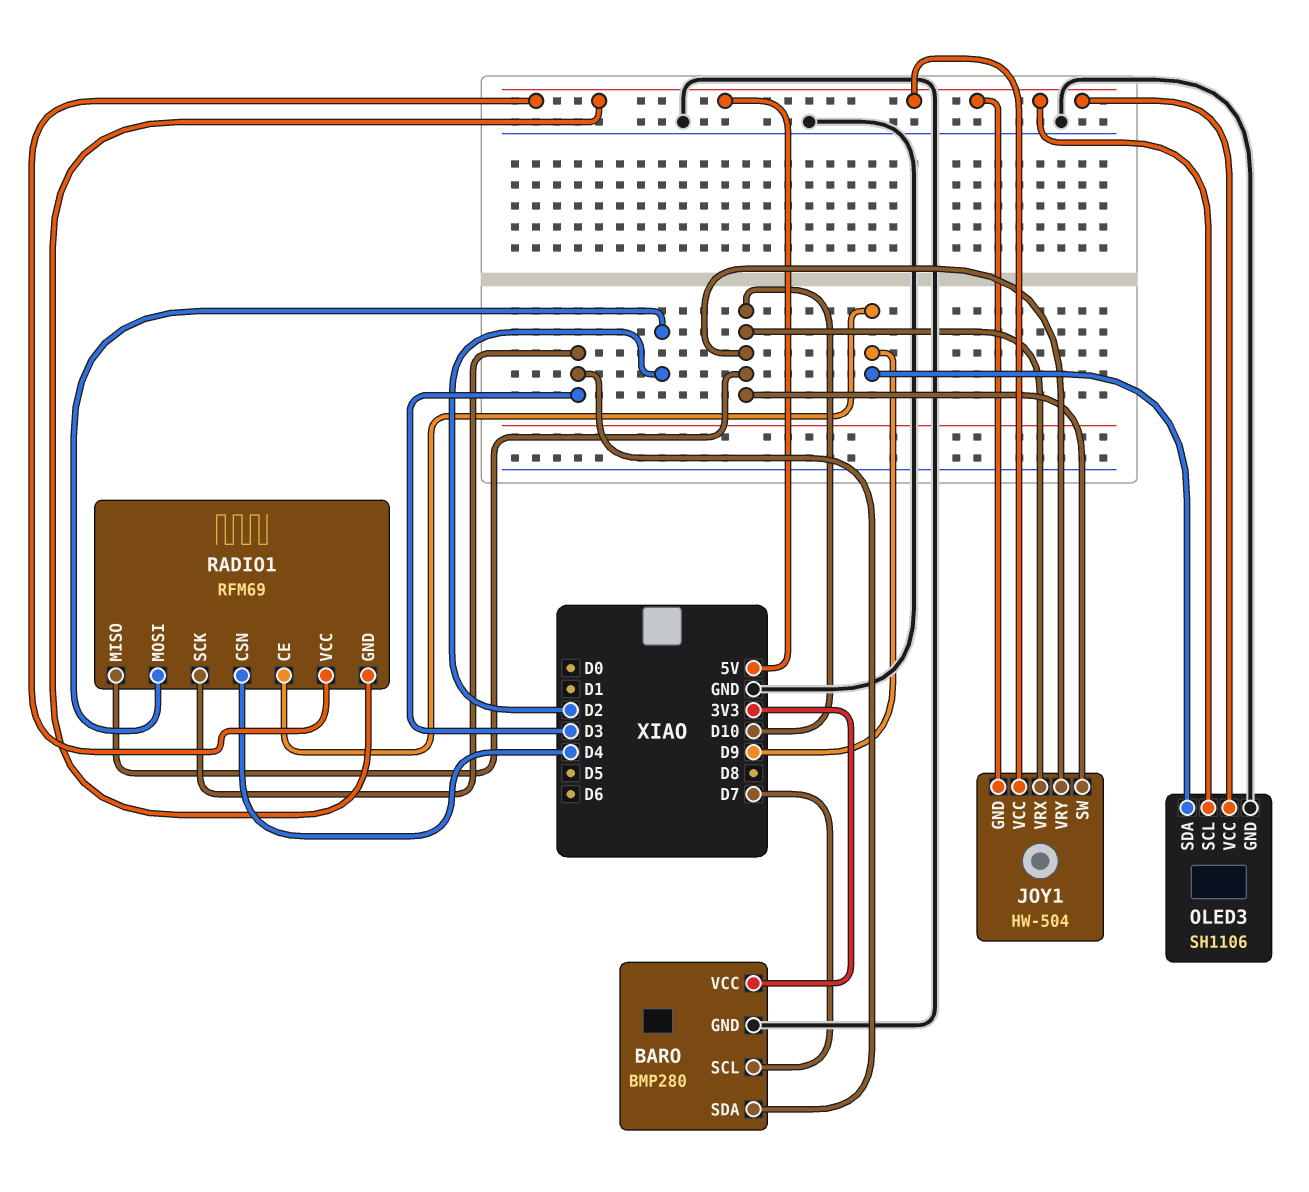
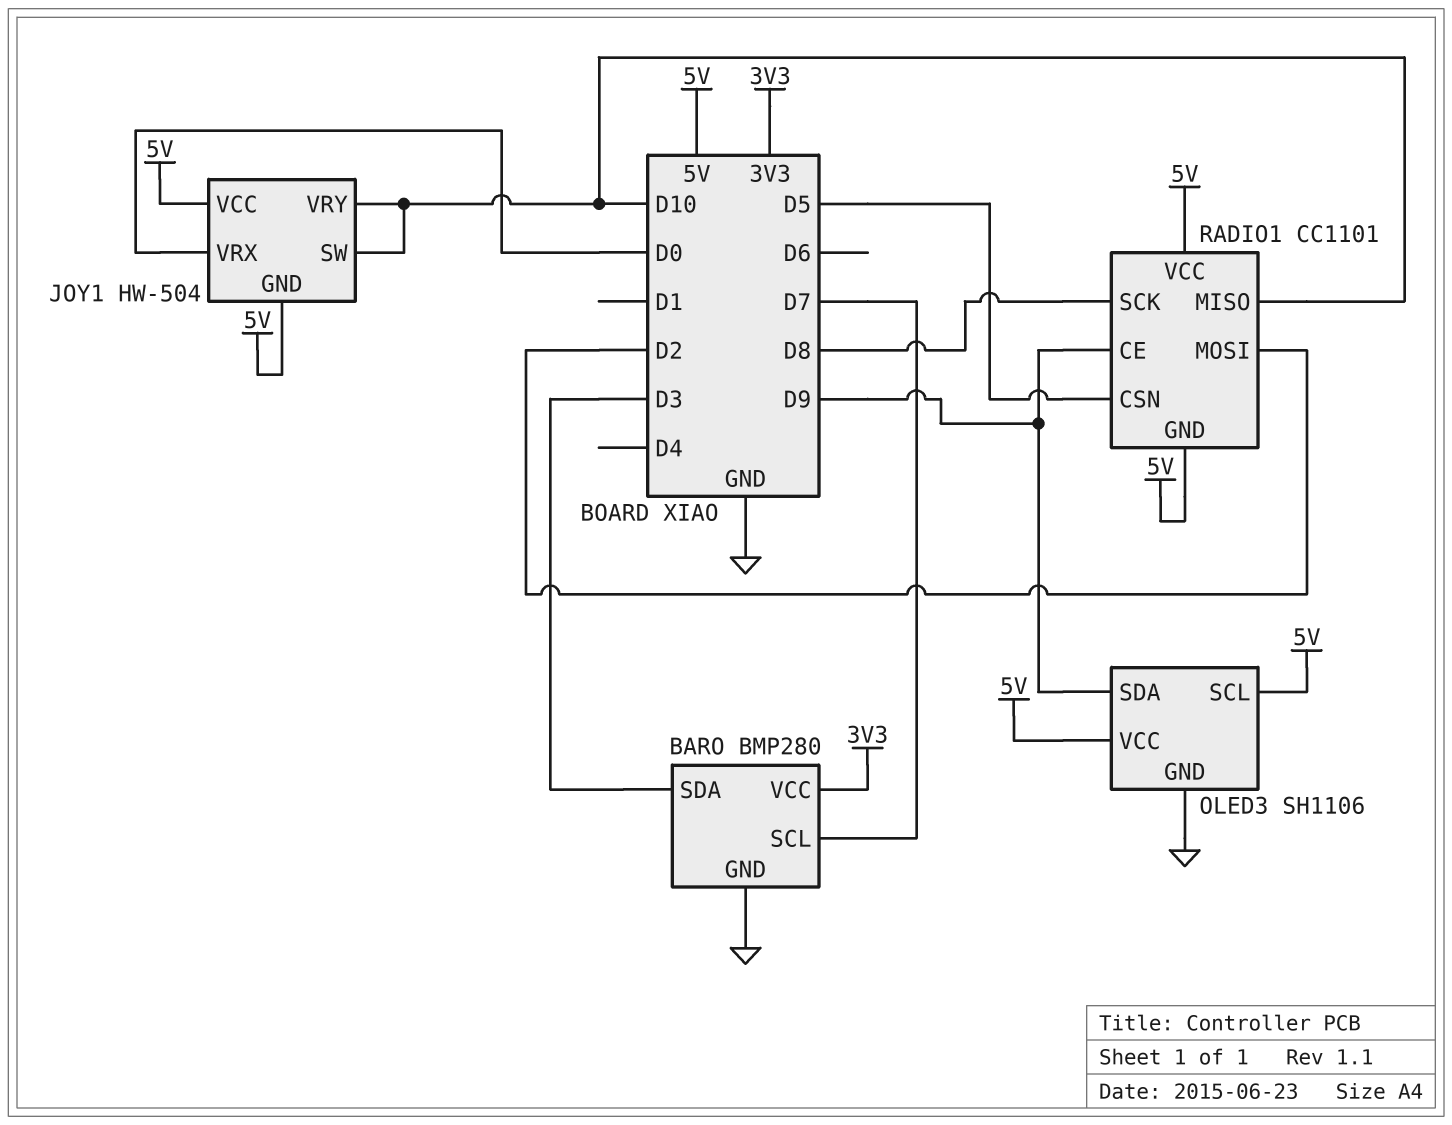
JOY1 pin VRX: D10 -> D0
RADIO1: RFM69 -> CC1101
RADIO1 pin CSN: D4 -> D5
RADIO1 pin SCK: D3 -> D8

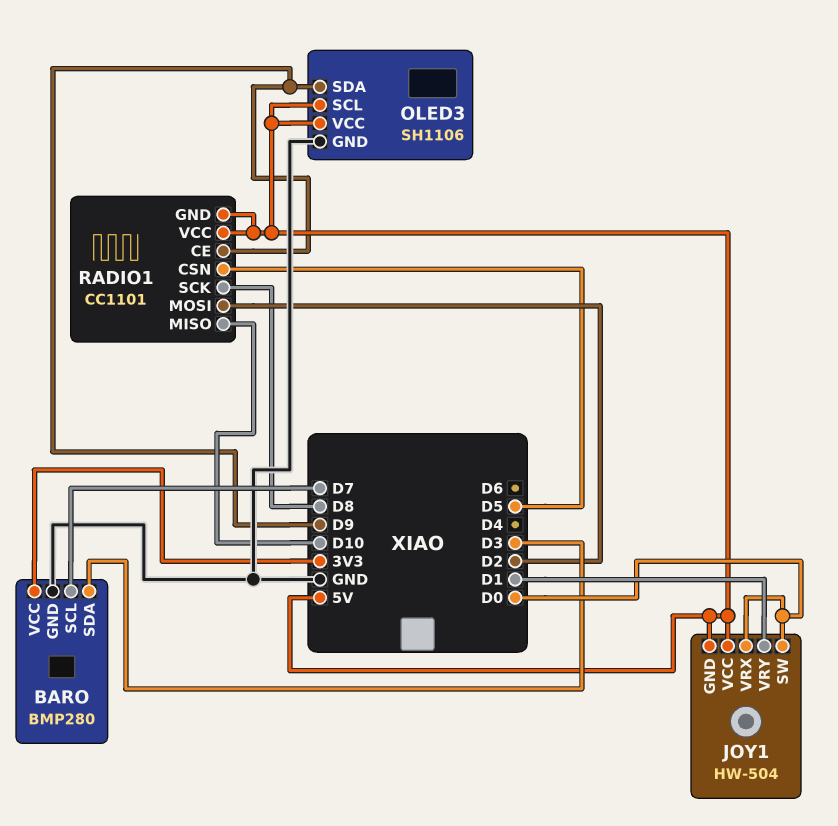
JOY1 pin SW: D10 -> D0
JOY1 pin VRY: D10 -> D1

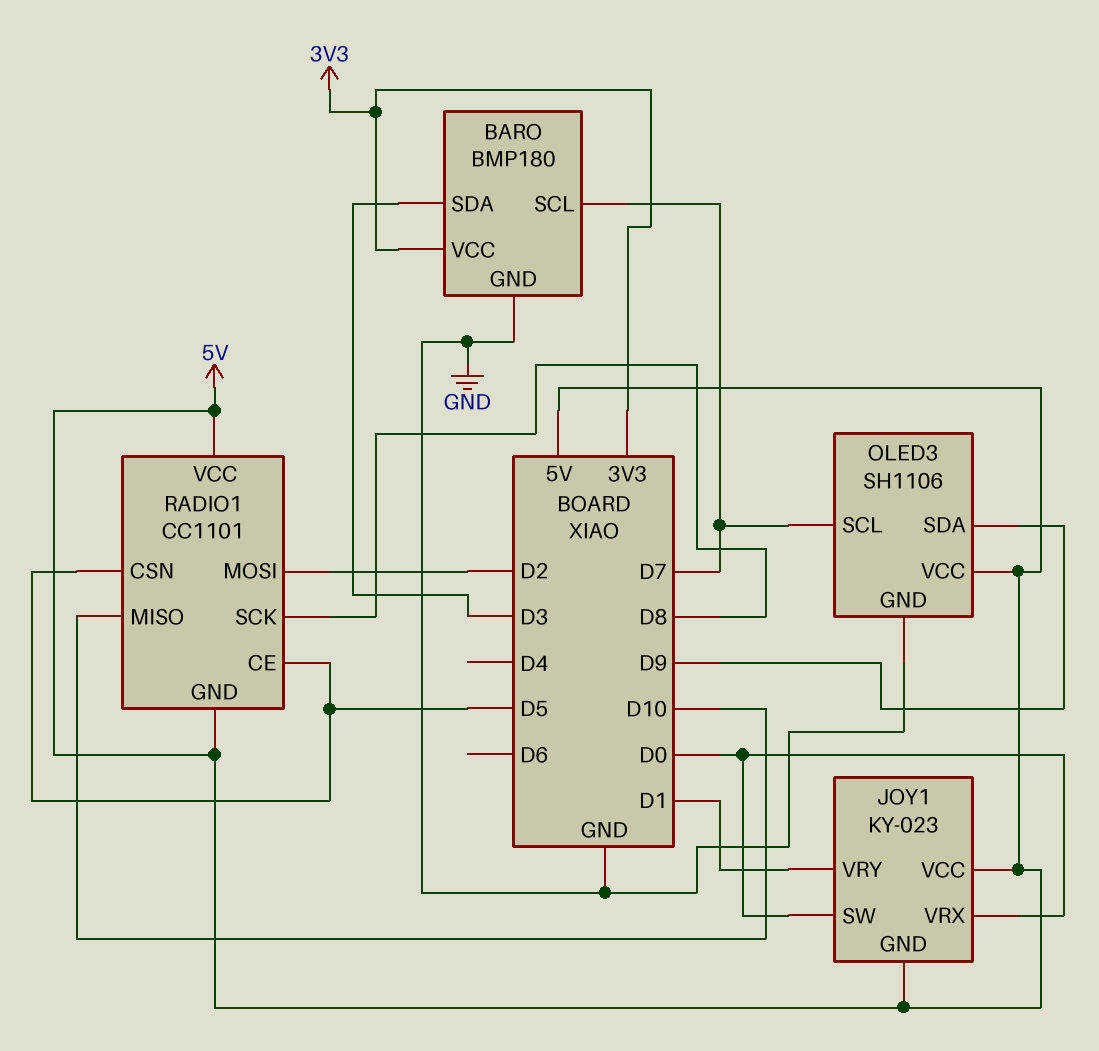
BARO: BMP280 -> BMP180
JOY1: HW-504 -> KY-023
OLED3 pin SCL: 5V -> D7
RADIO1 pin CE: D9 -> D5

